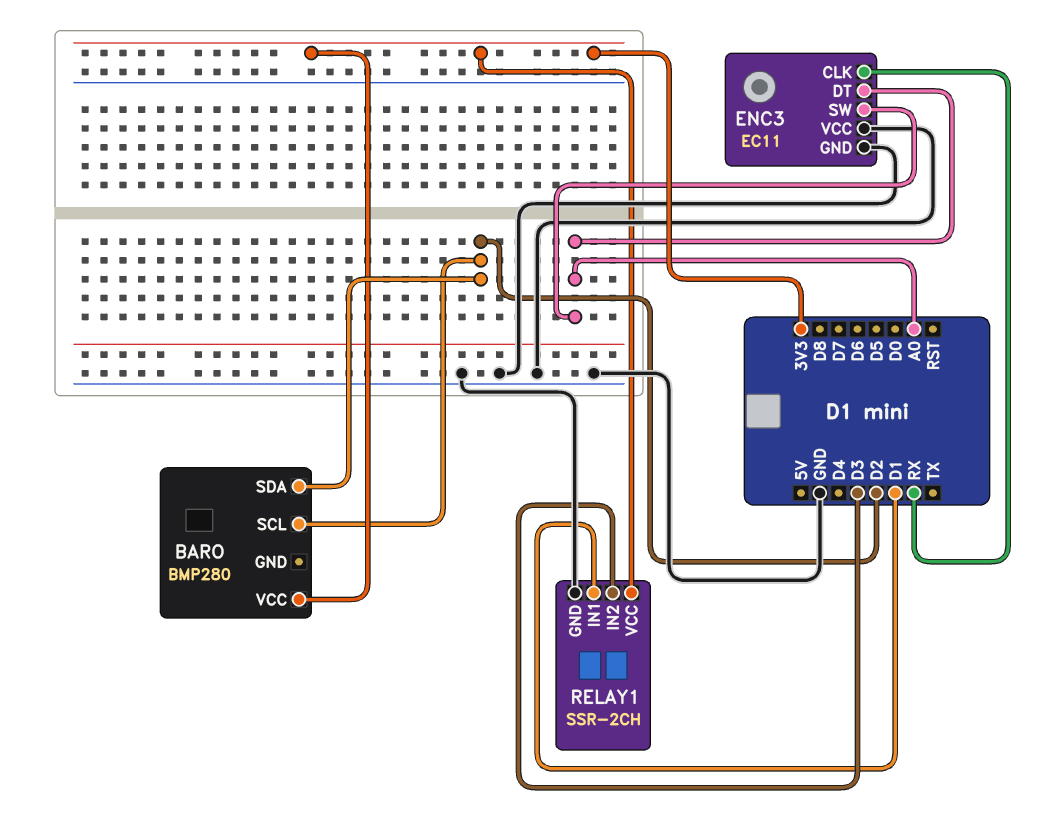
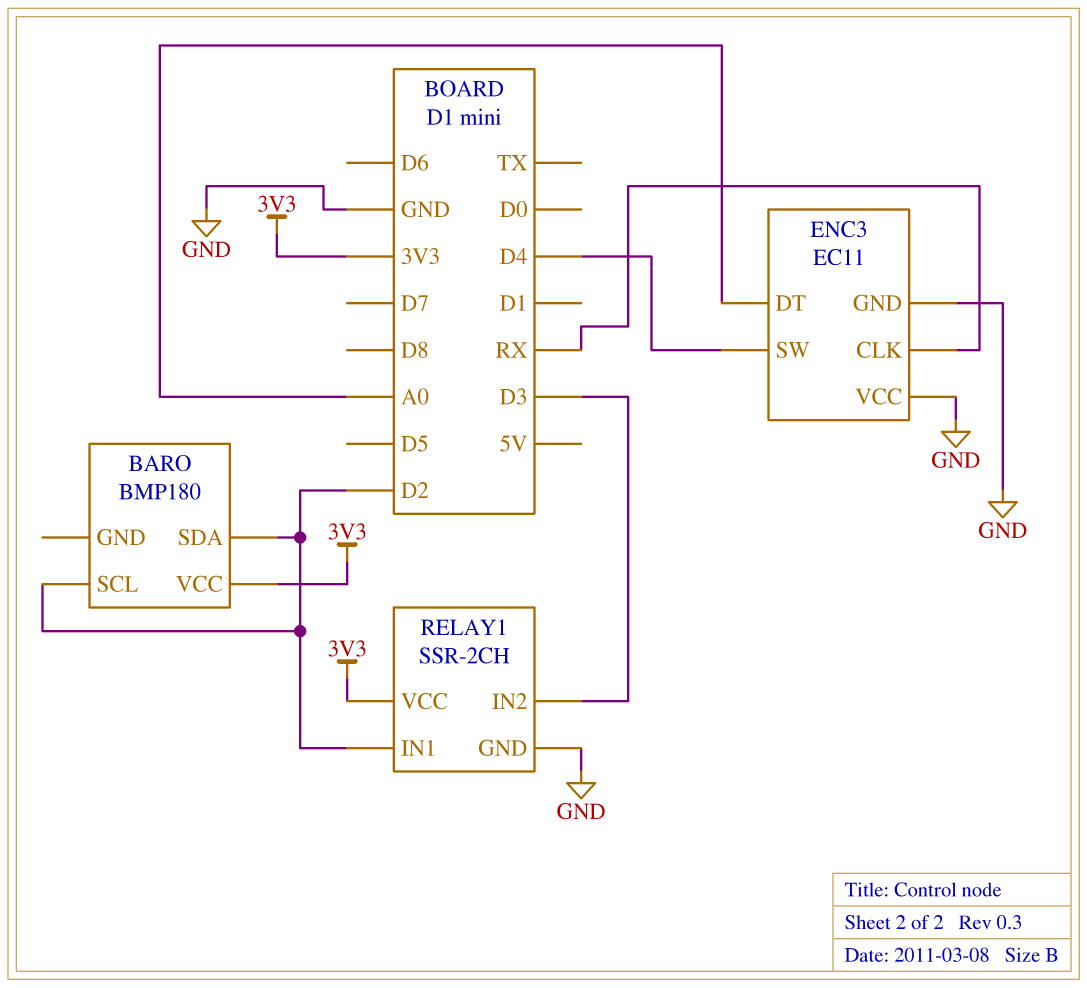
BARO: BMP280 -> BMP180
ENC3 pin SW: A0 -> D4
RELAY1 pin IN1: D1 -> D2

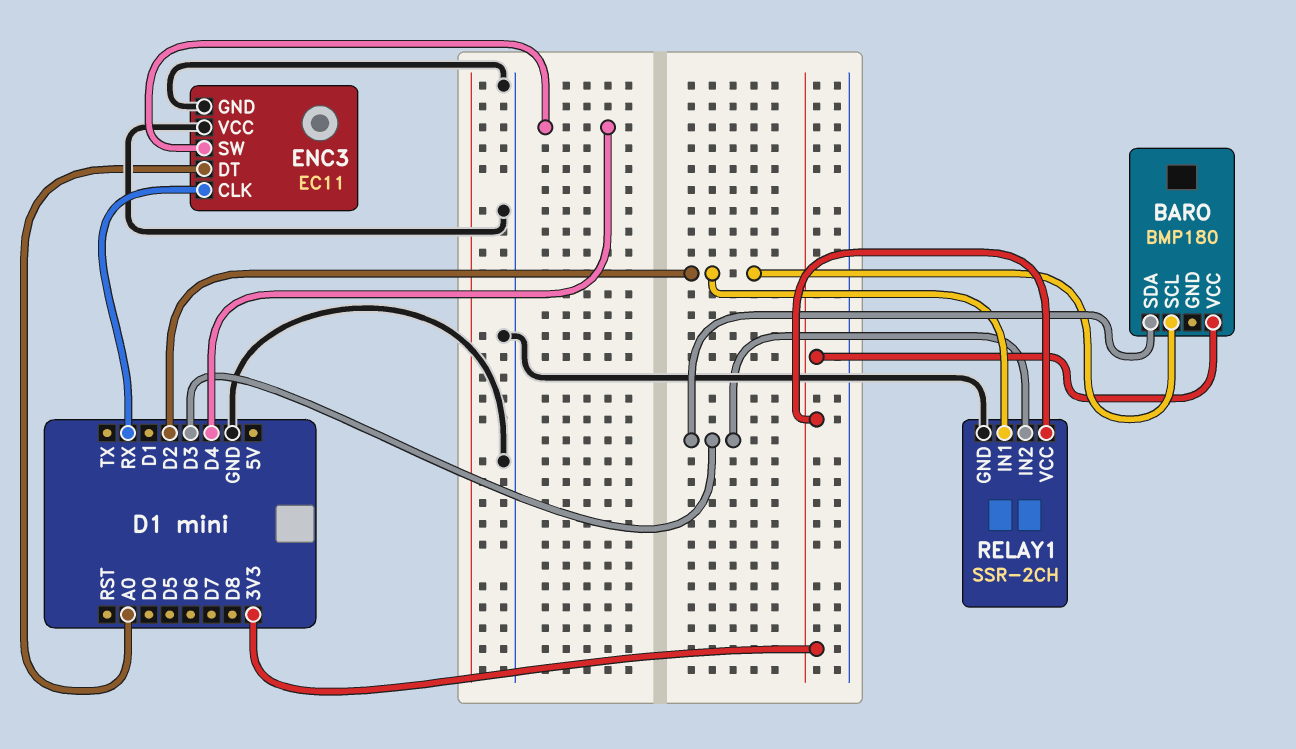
BARO pin SDA: D2 -> D3

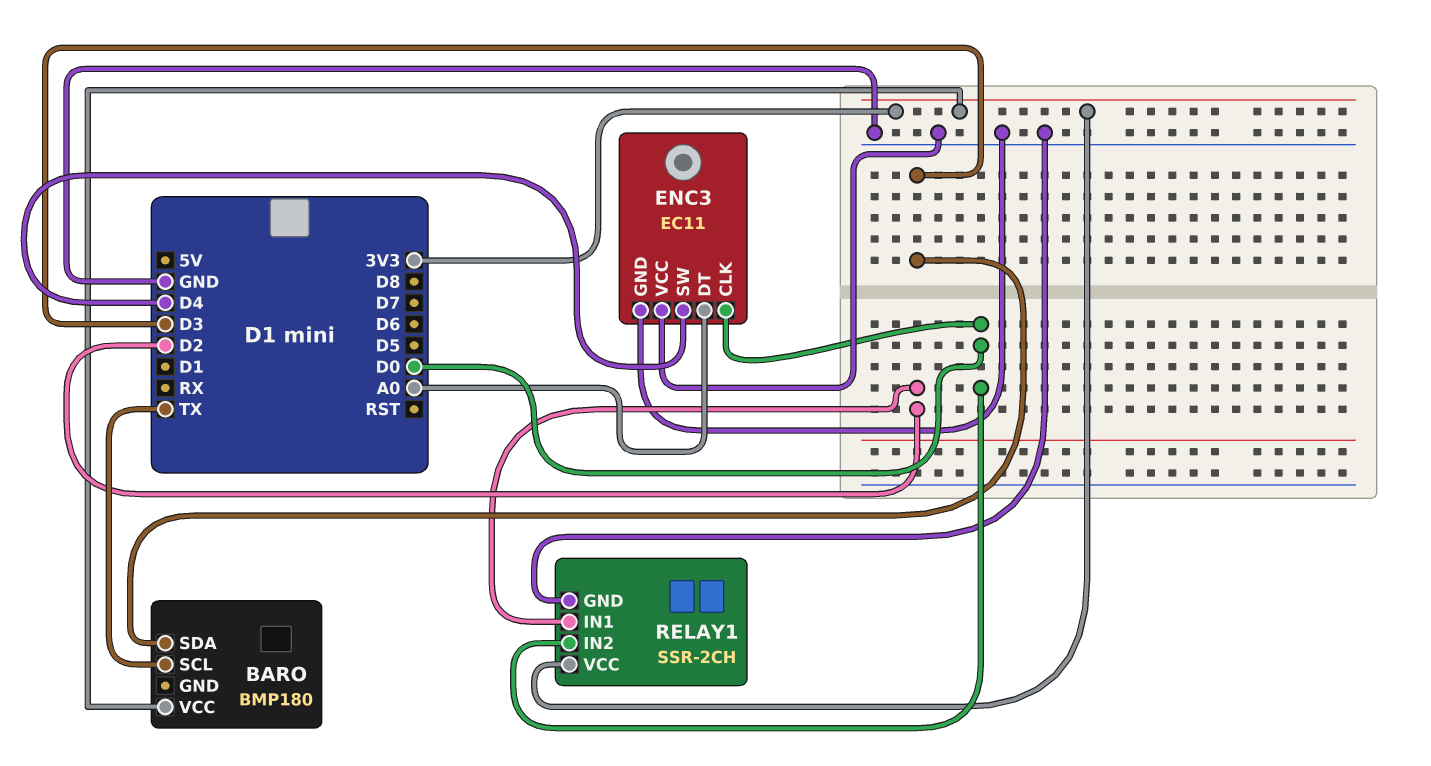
BARO pin SCL: D2 -> TX
ENC3 pin CLK: RX -> D0
RELAY1 pin IN2: D3 -> D0

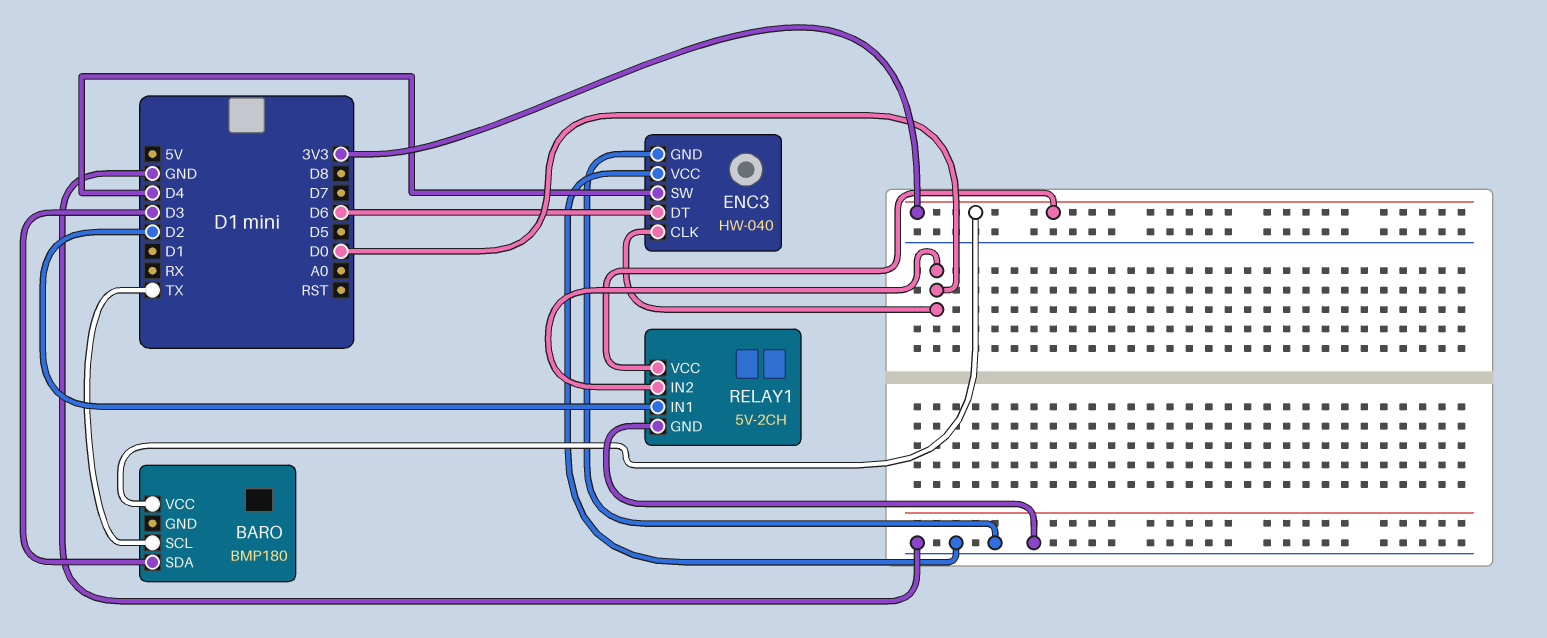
ENC3: EC11 -> HW-040
ENC3 pin DT: A0 -> D6
RELAY1: SSR-2CH -> 5V-2CH

